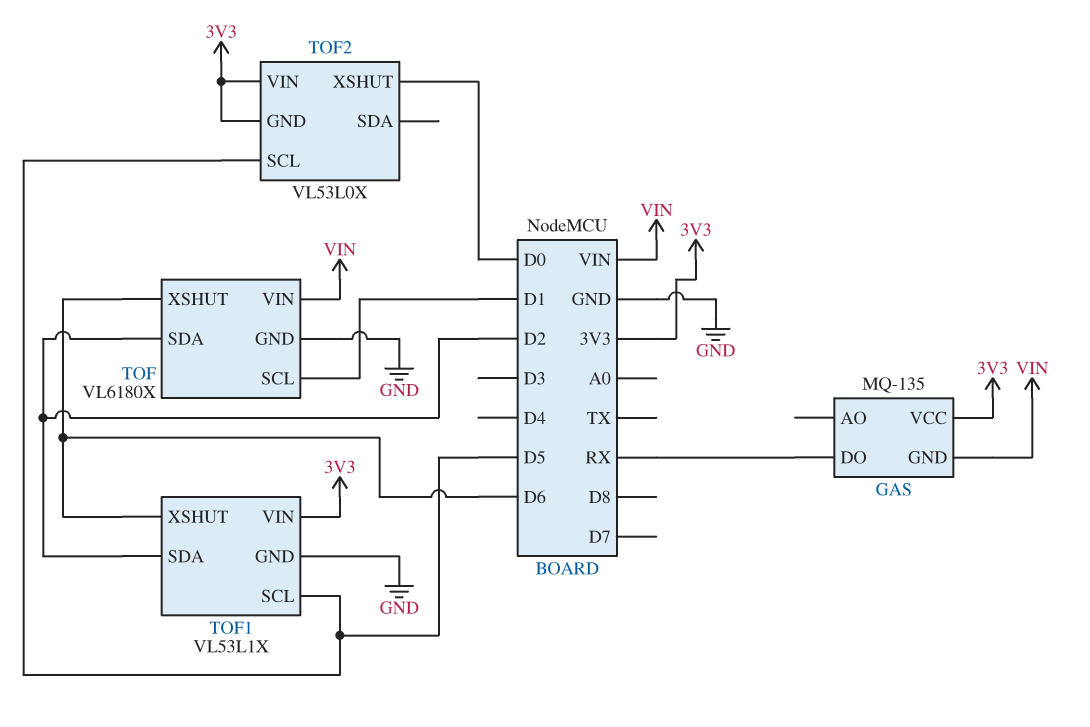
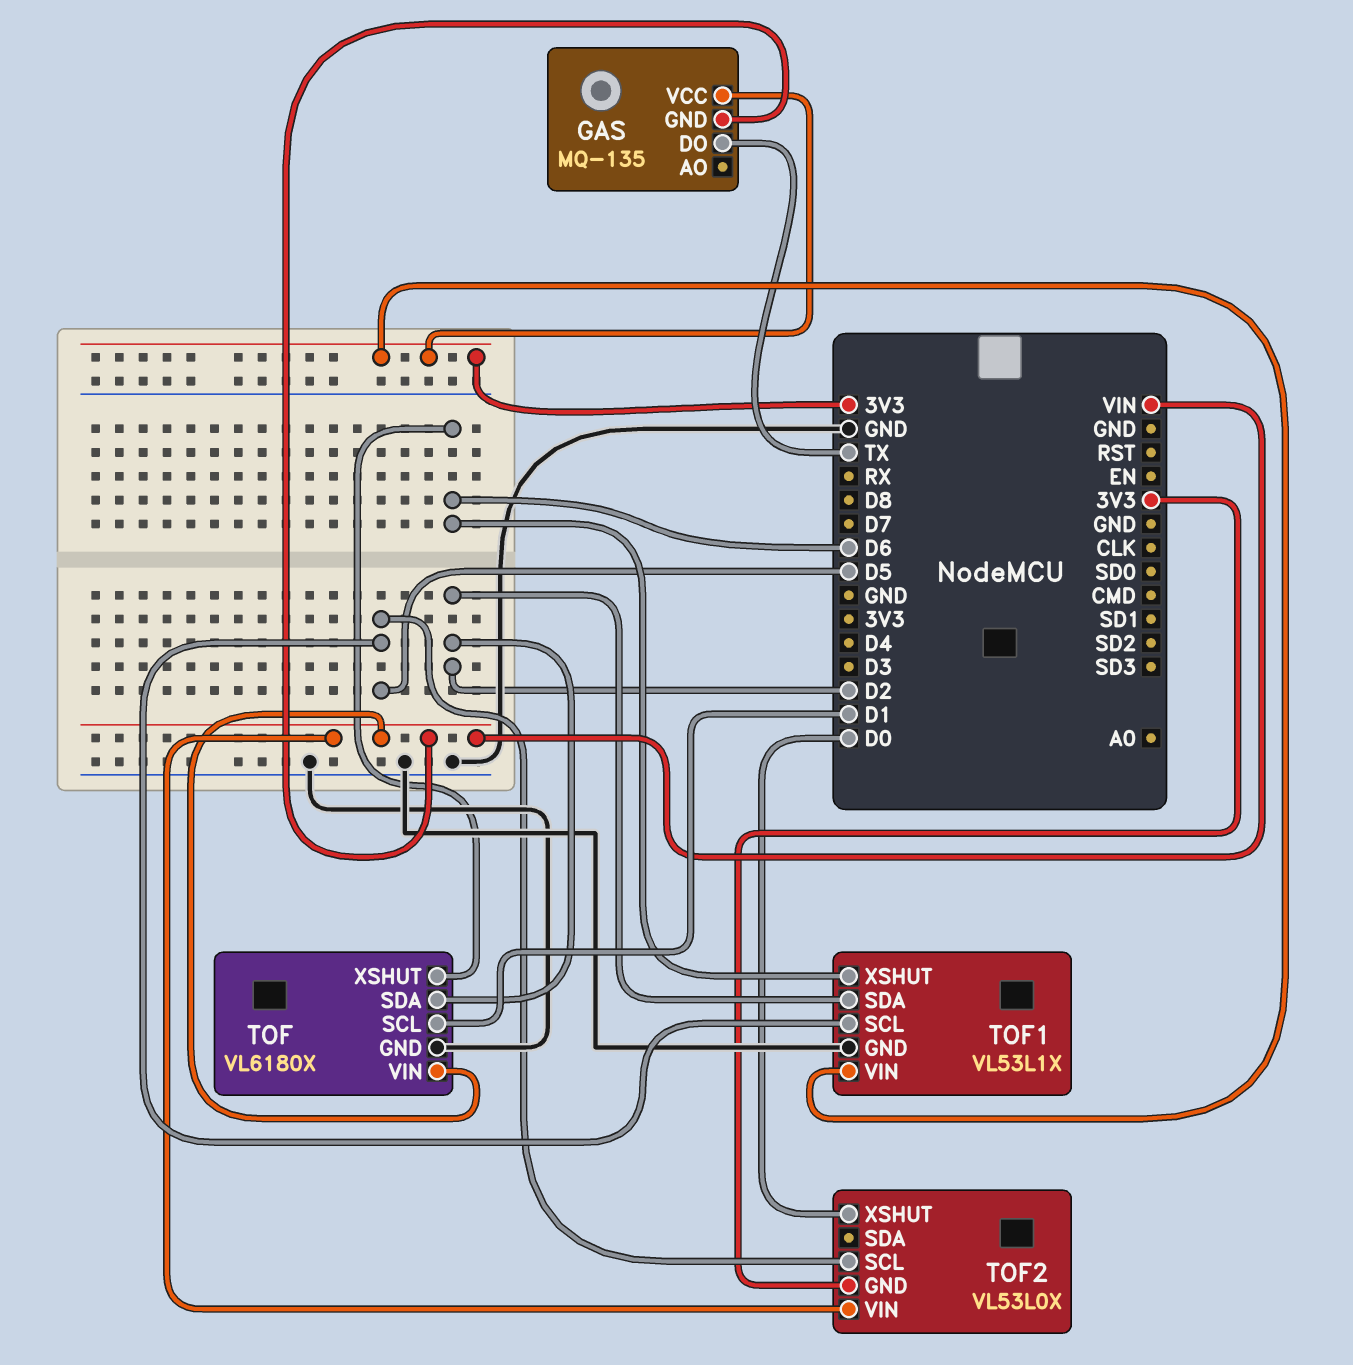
GAS pin DO: RX -> TX
TOF2 pin VIN: 3V3 -> VIN

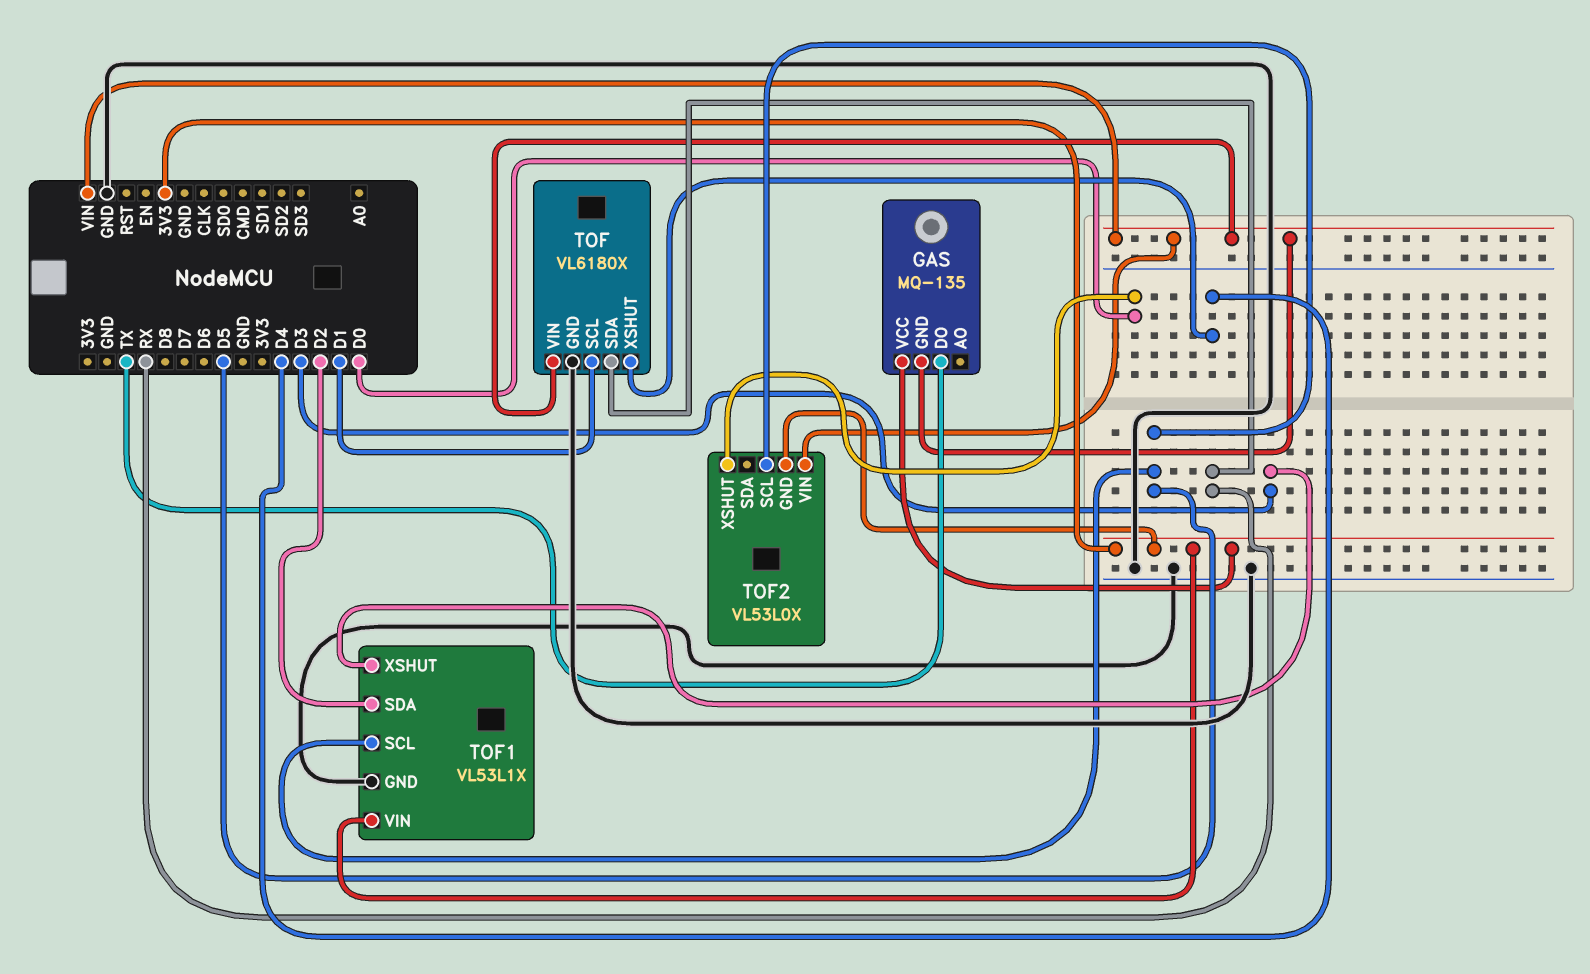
TOF pin SDA: D2 -> RX
TOF pin XSHUT: D6 -> D4
TOF1 pin XSHUT: D6 -> D3

